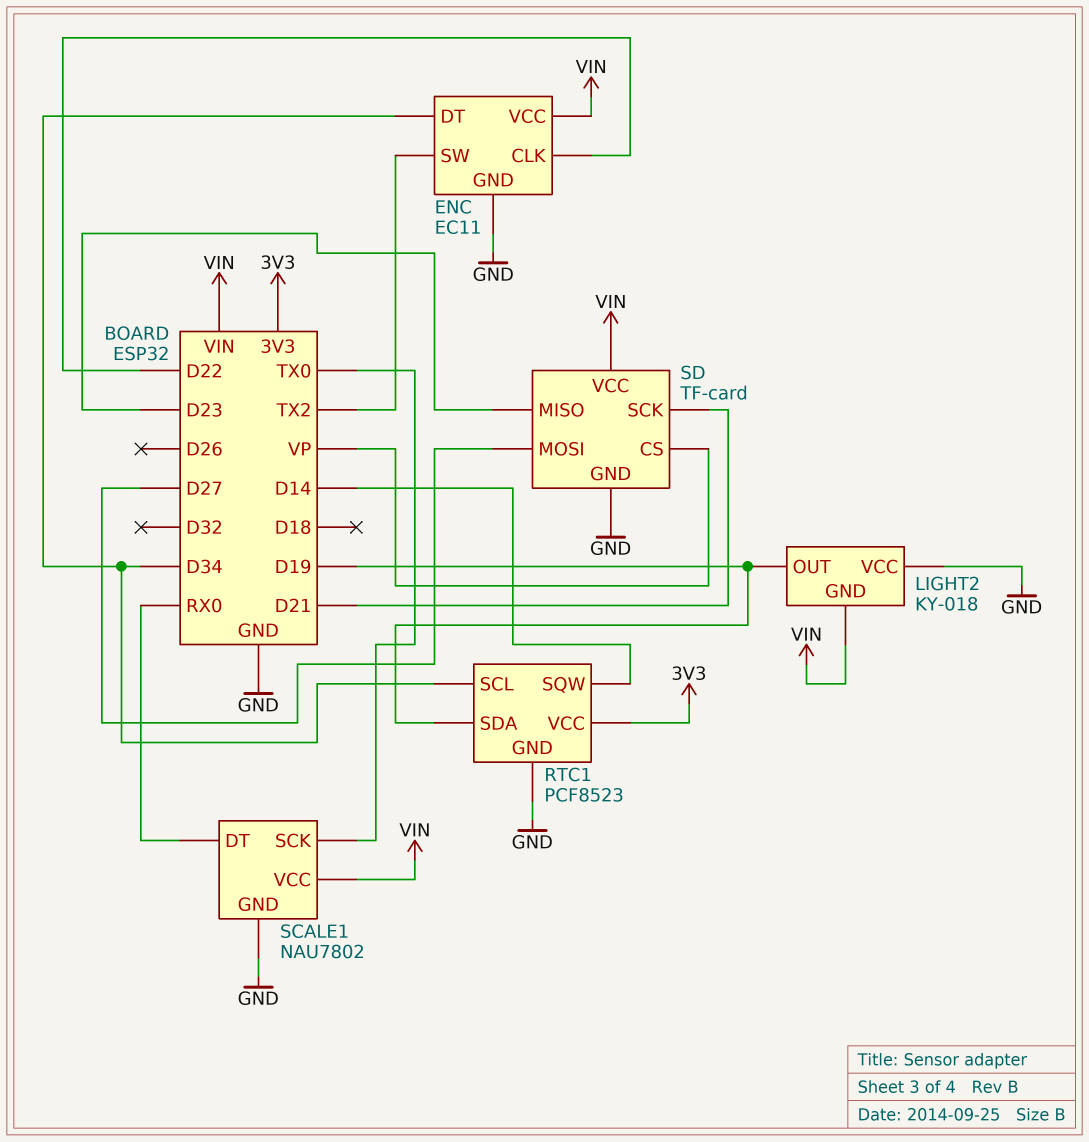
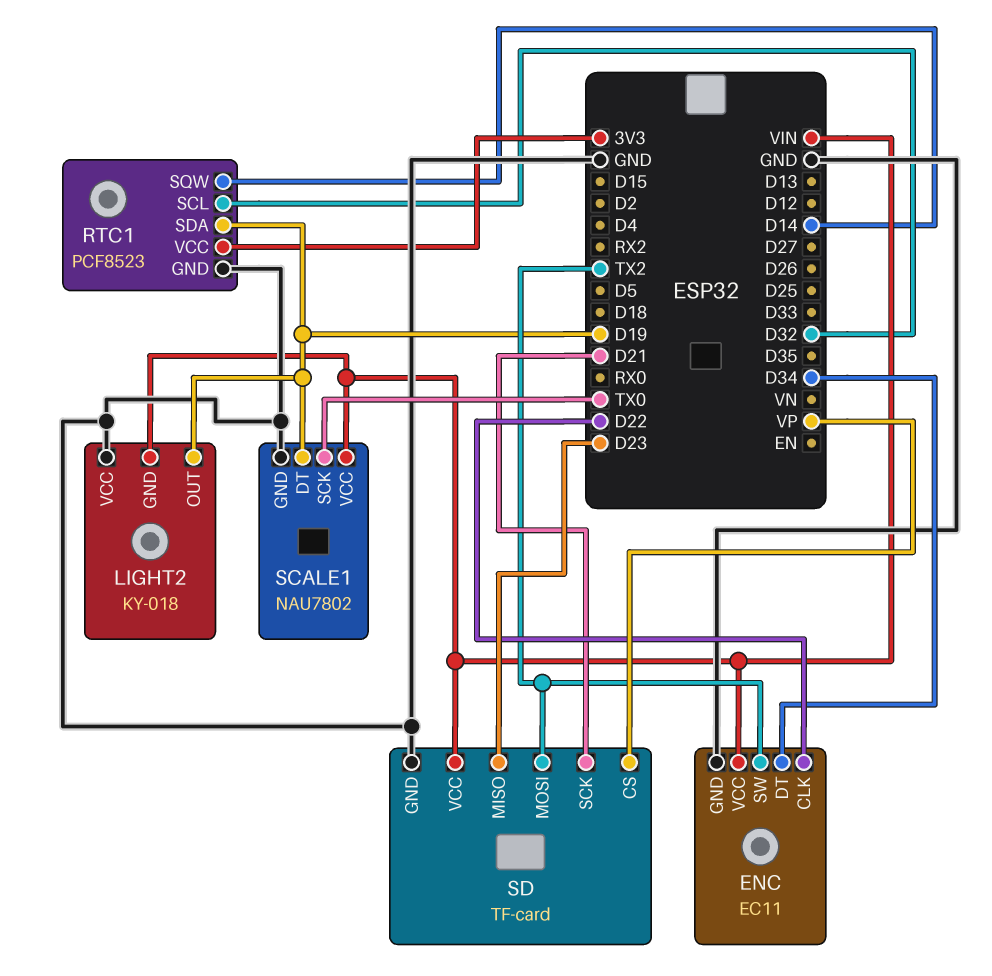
RTC1 pin SCL: D34 -> D32
SCALE1 pin DT: RX0 -> D19
SD pin MOSI: D27 -> TX2

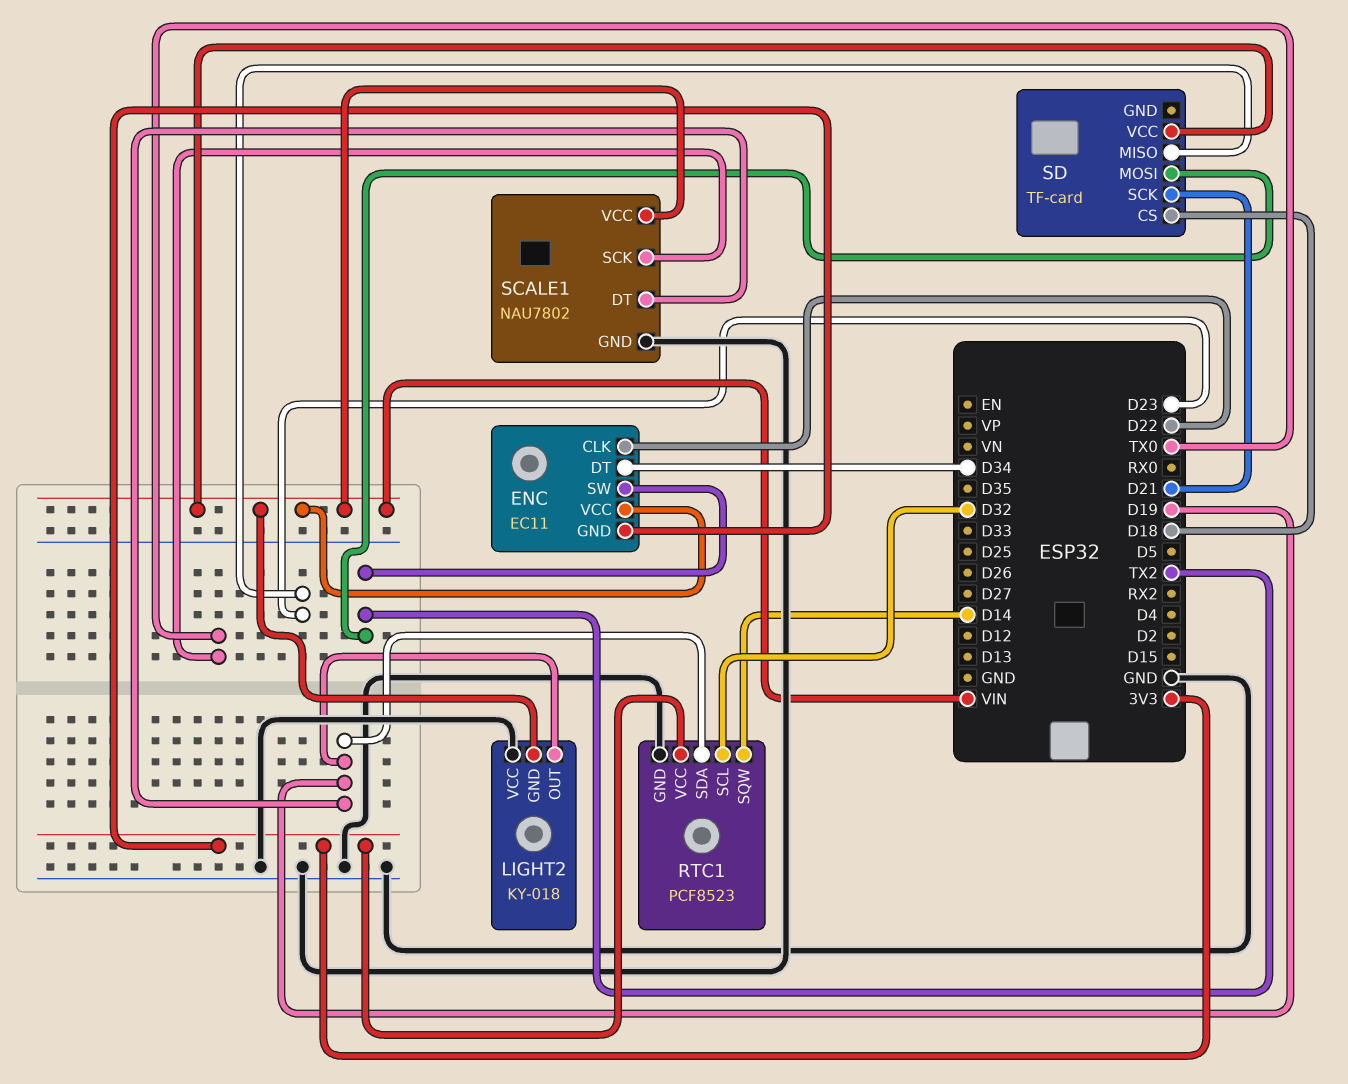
ENC pin GND: GND -> 3V3
SD pin CS: VP -> D18
SD pin GND: GND -> none

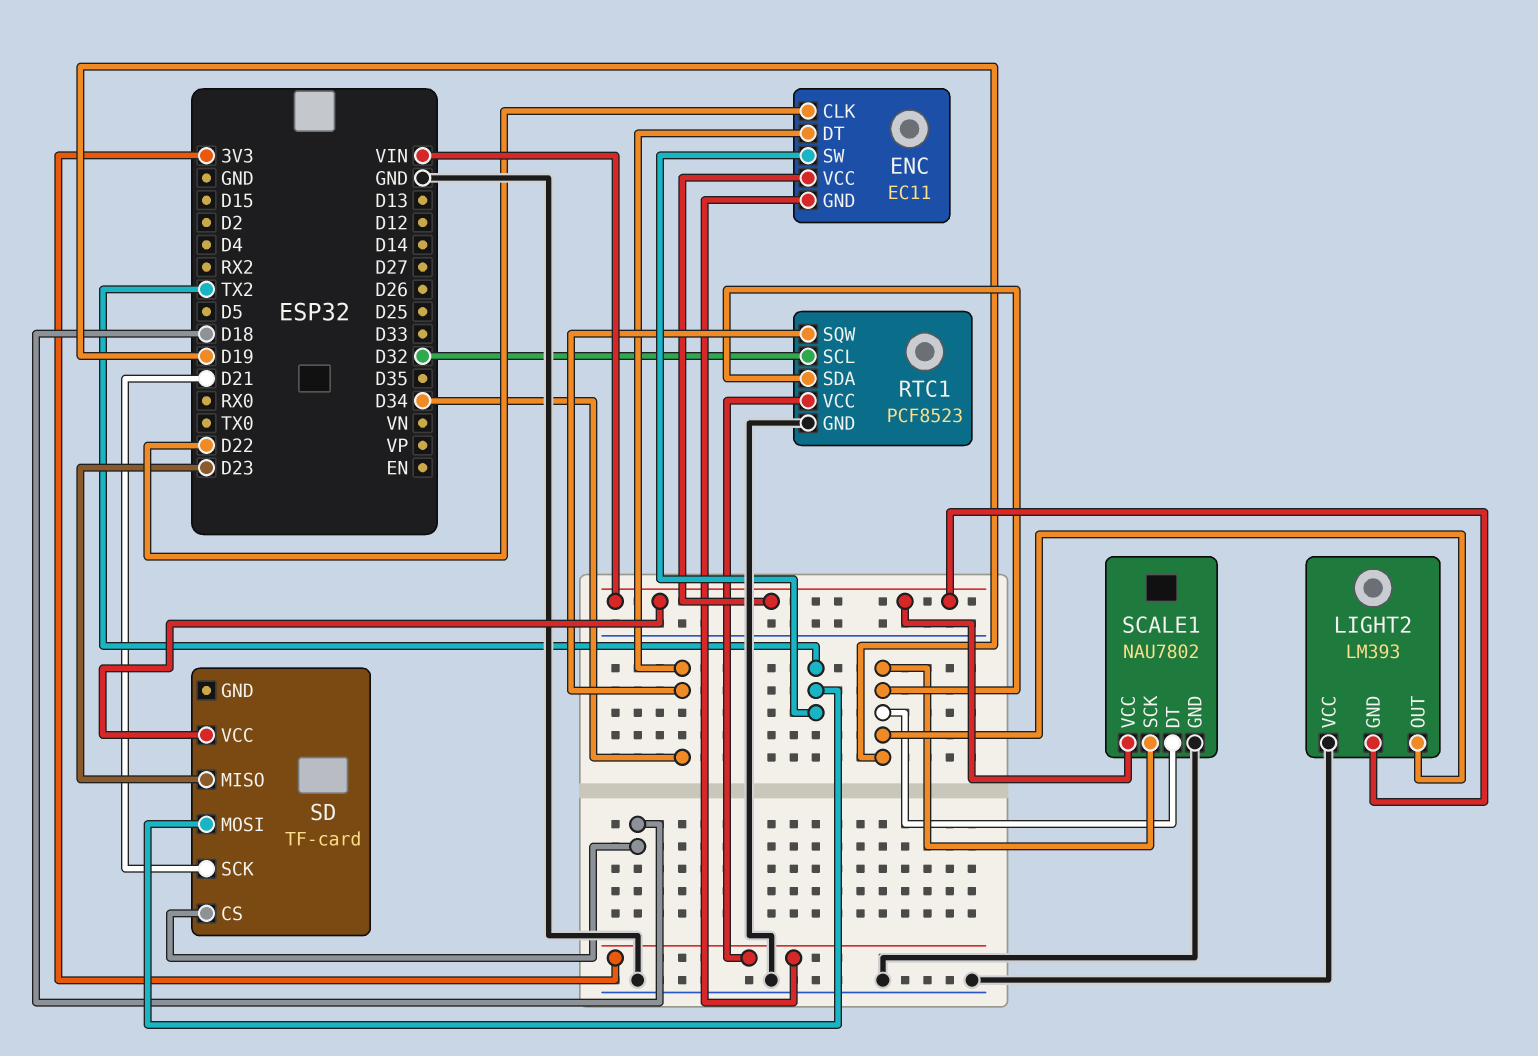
LIGHT2: KY-018 -> LM393
RTC1 pin SQW: D14 -> D34
SCALE1 pin SCK: TX0 -> D19

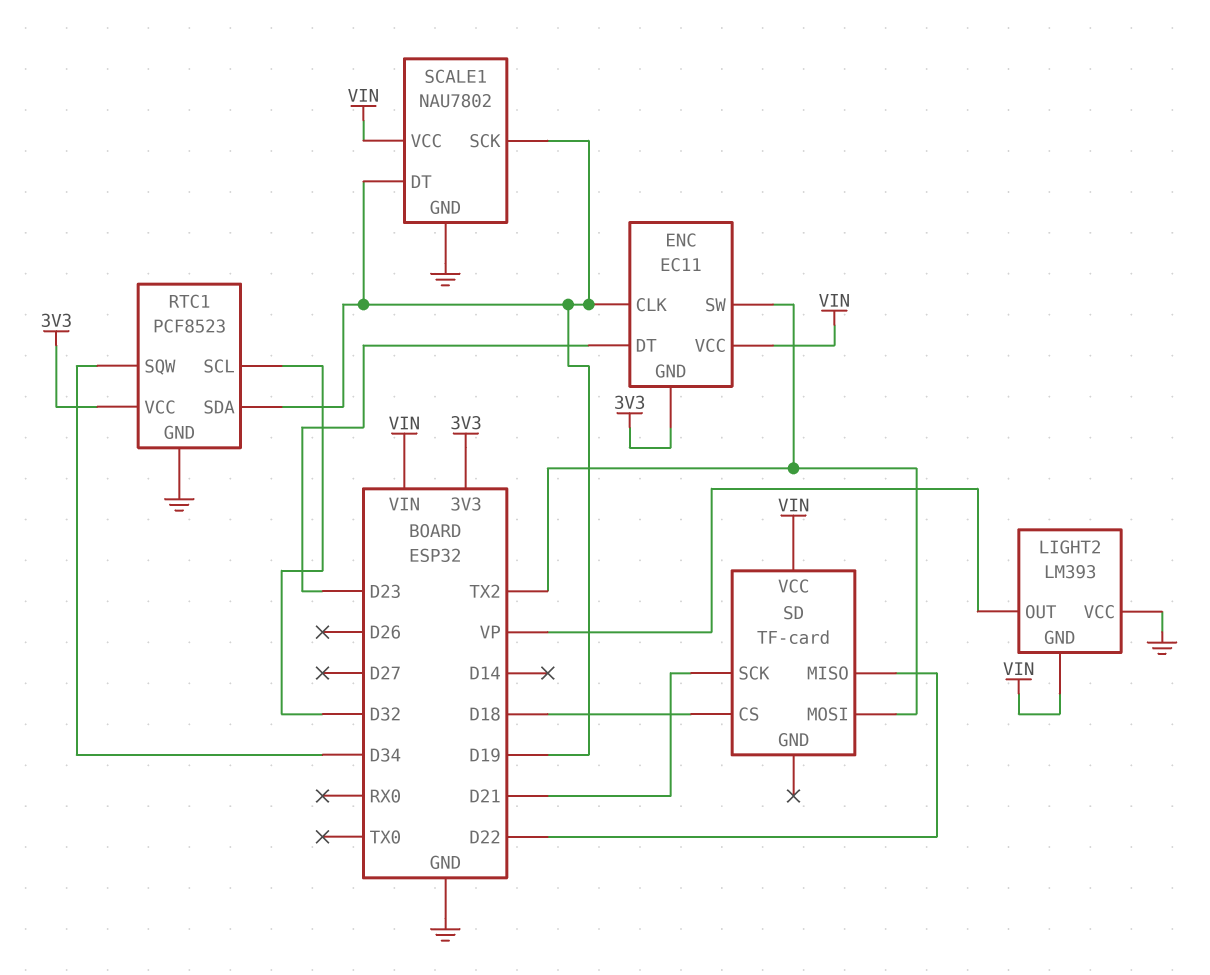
ENC pin CLK: D22 -> D19
ENC pin DT: D34 -> D23
LIGHT2 pin OUT: D19 -> VP
SD pin MISO: D23 -> D22

